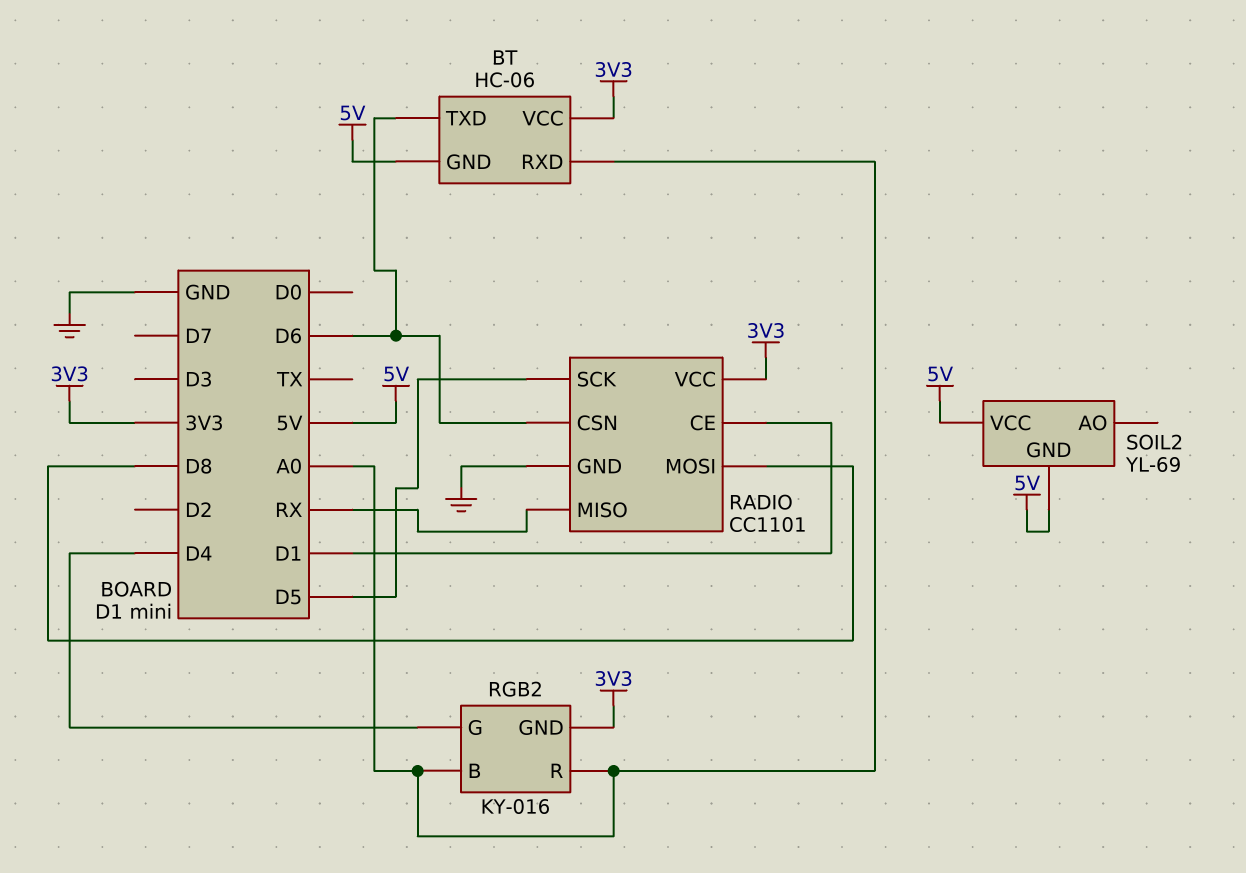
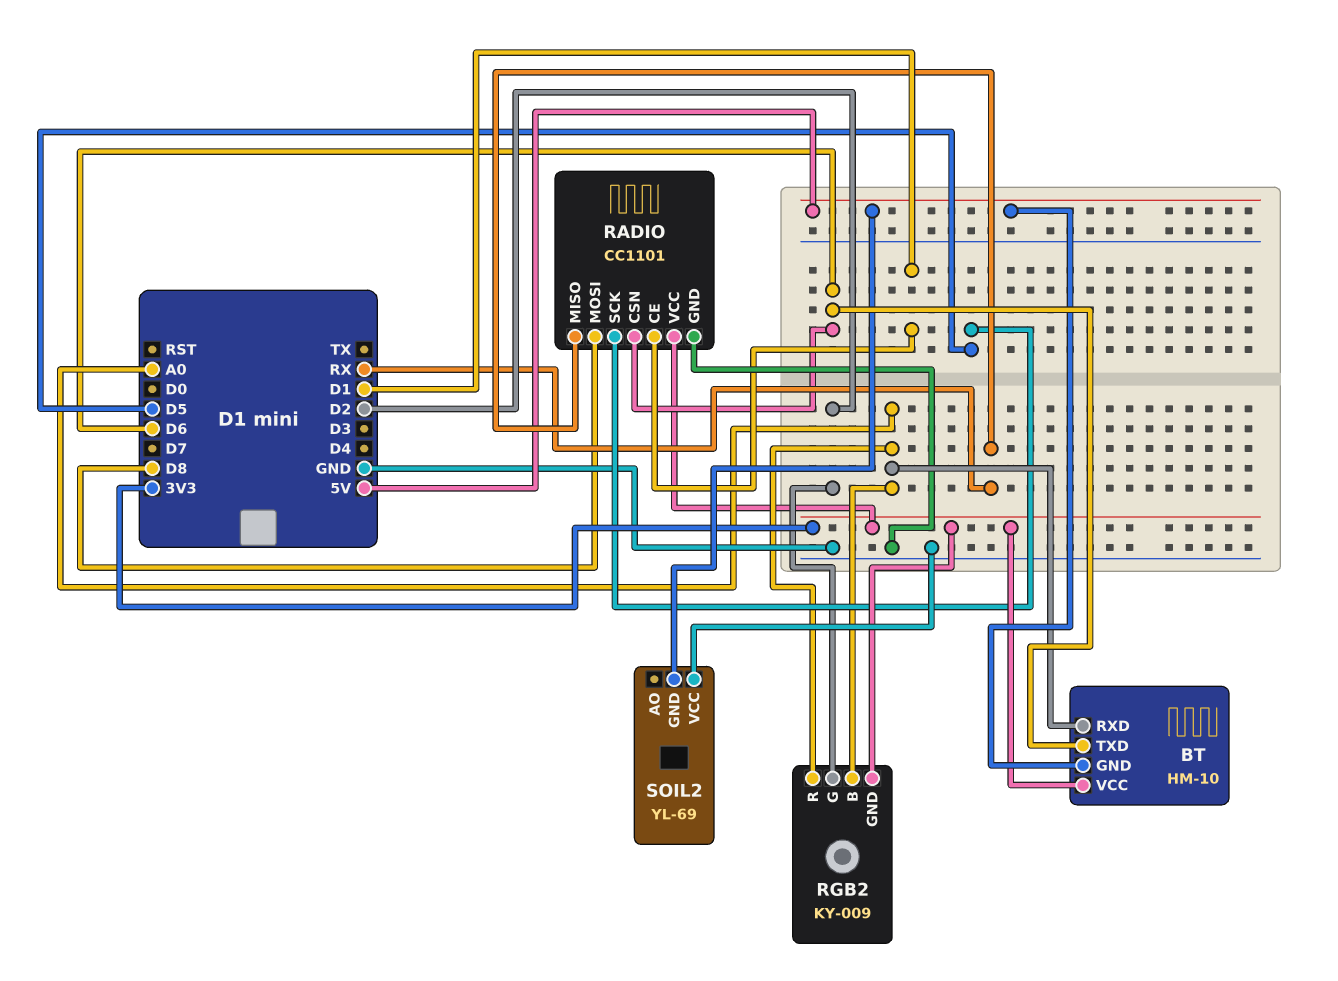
BT: HC-06 -> HM-10
RGB2: KY-016 -> KY-009
RGB2 pin G: D4 -> D2
SOIL2 pin VCC: 5V -> GND

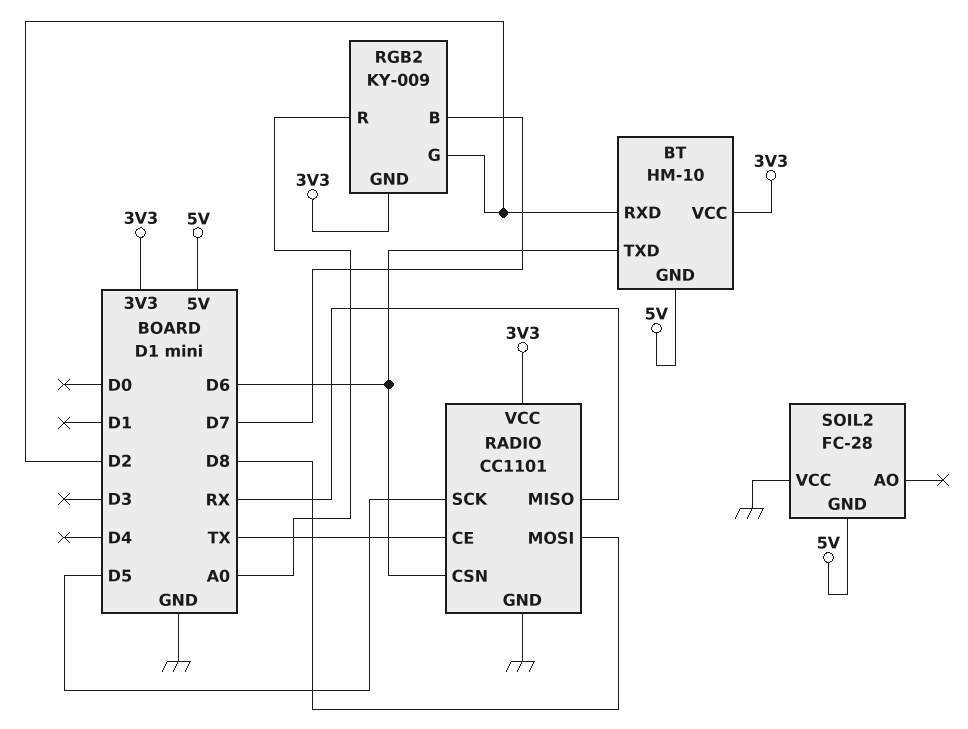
BT pin RXD: A0 -> D2
RADIO pin CE: D1 -> TX
RGB2 pin B: A0 -> D7
SOIL2: YL-69 -> FC-28

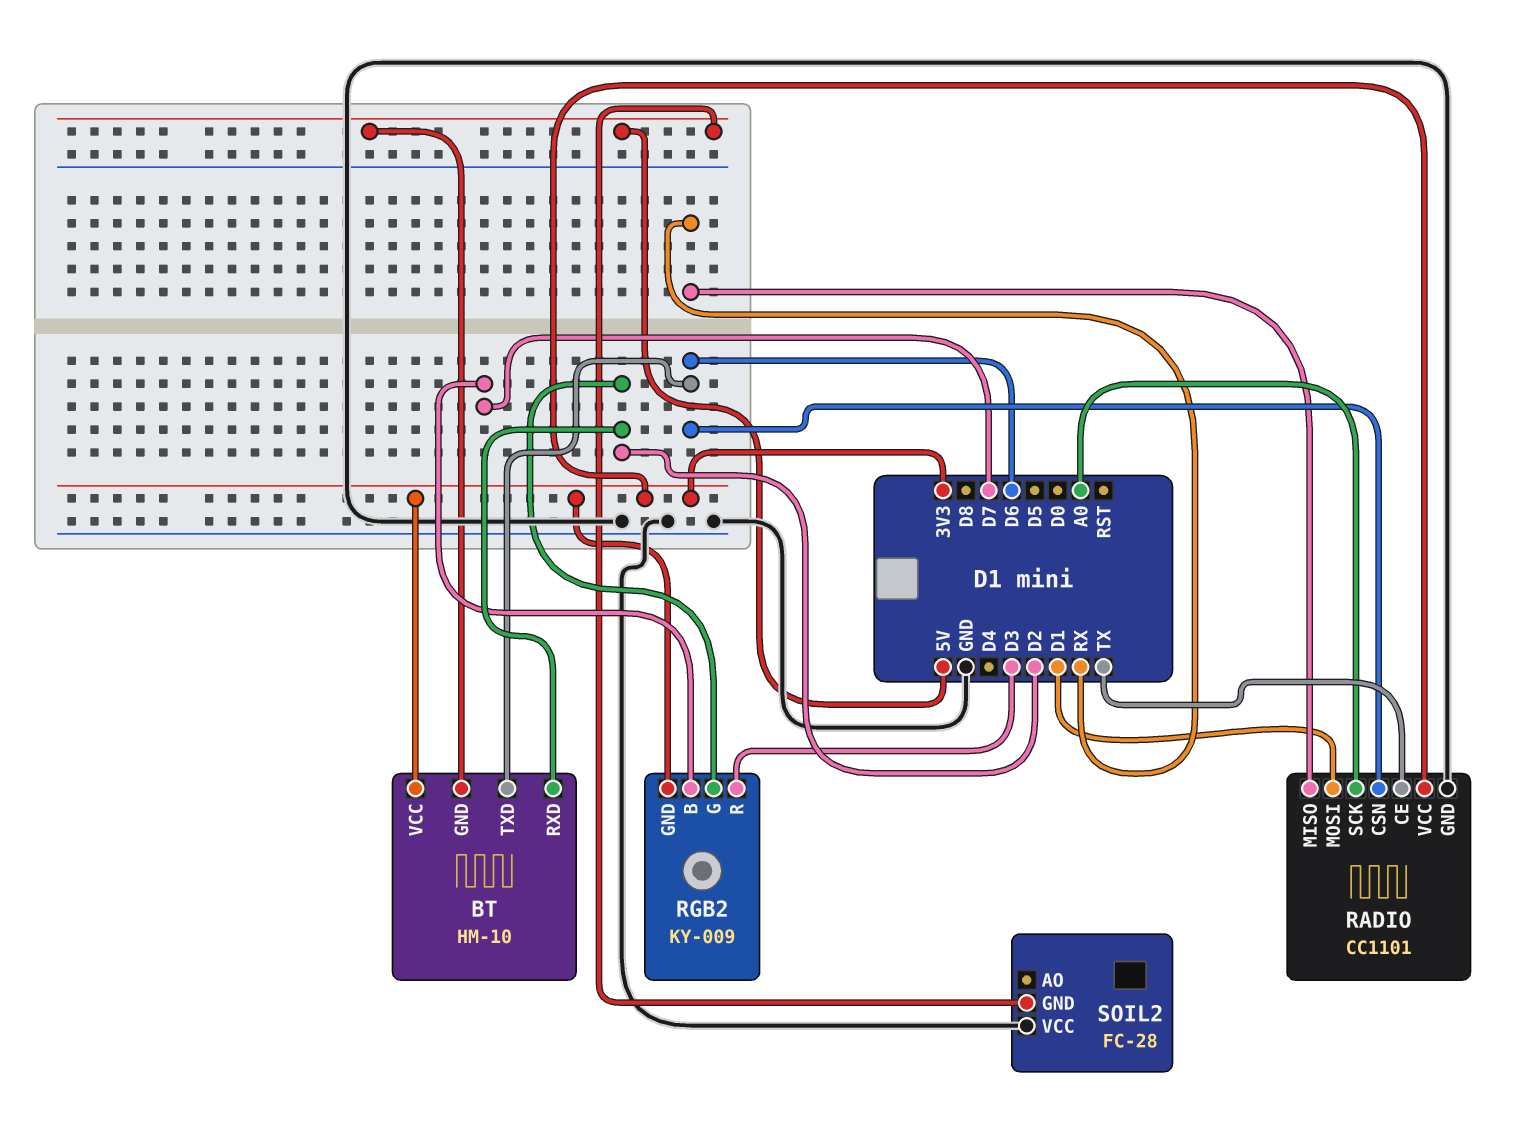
RADIO pin MOSI: D8 -> D1
RADIO pin SCK: D5 -> A0
RGB2 pin R: A0 -> D3

